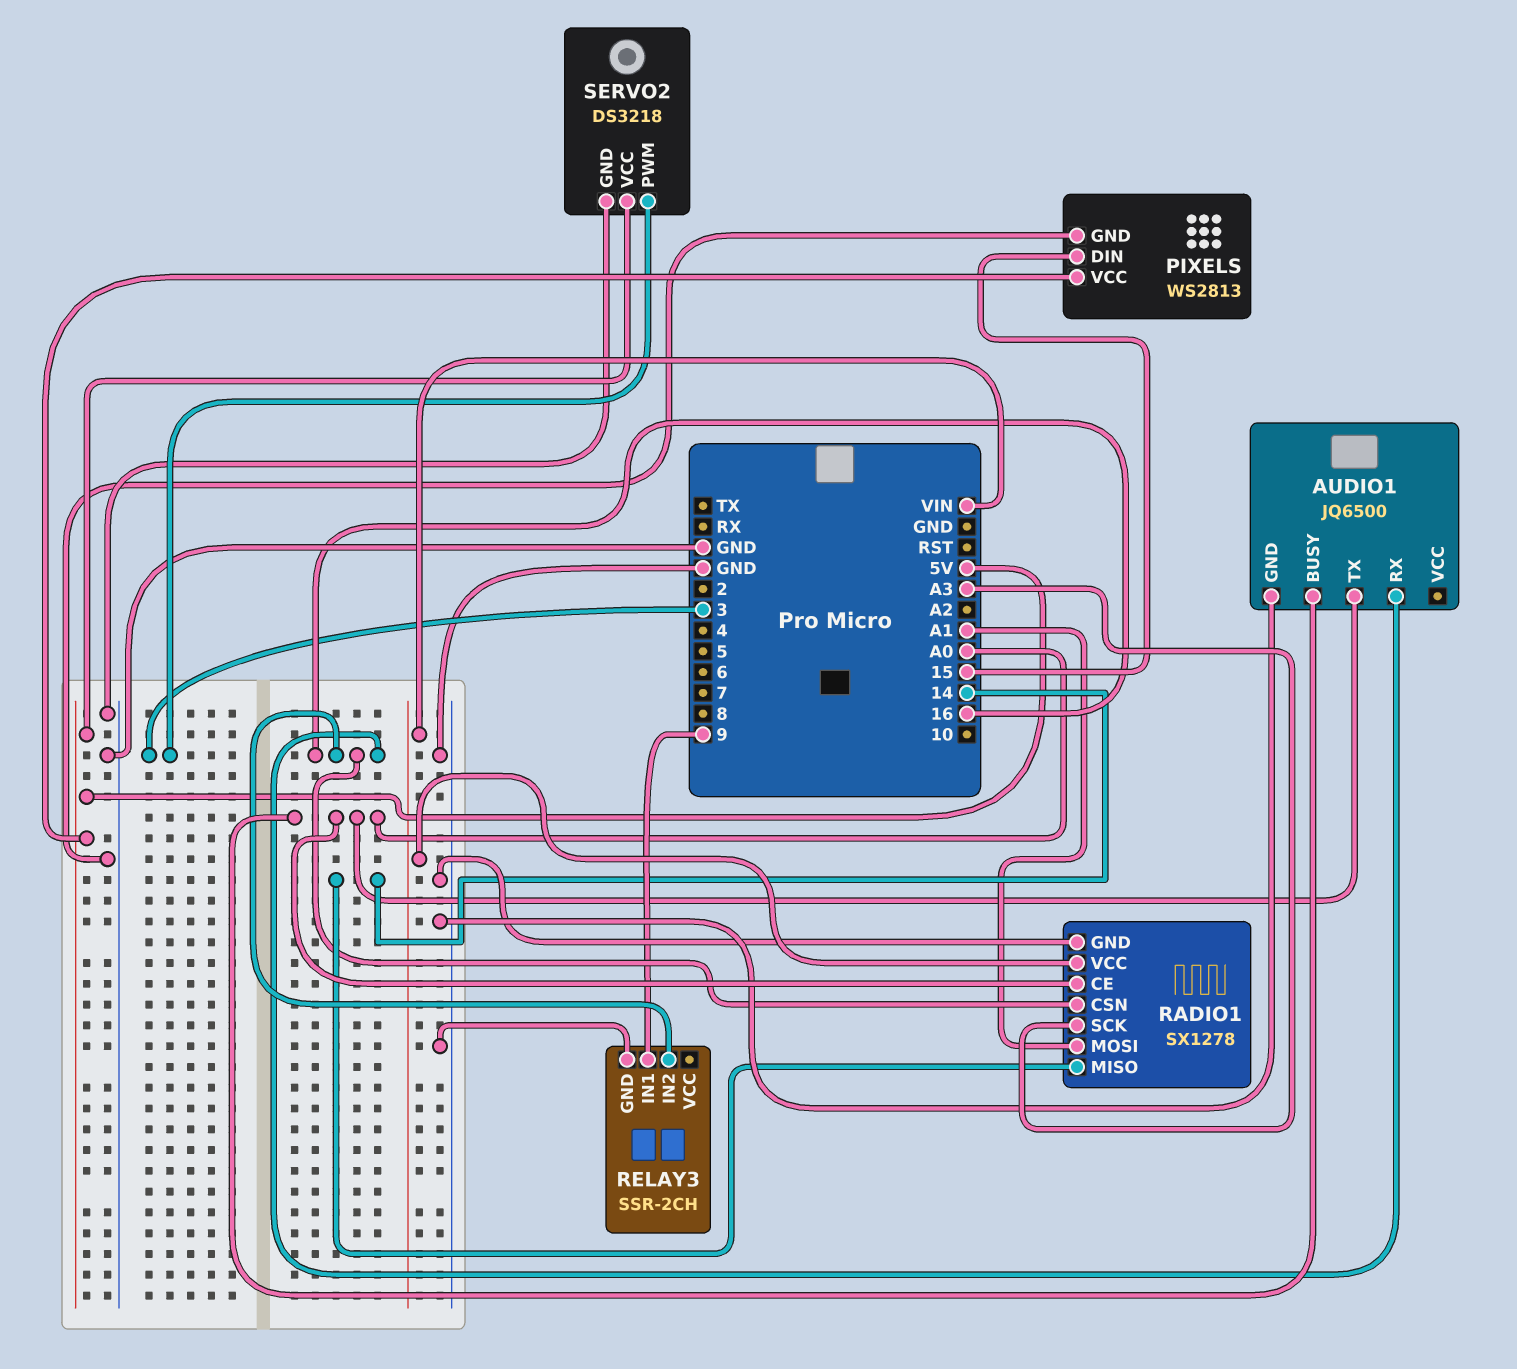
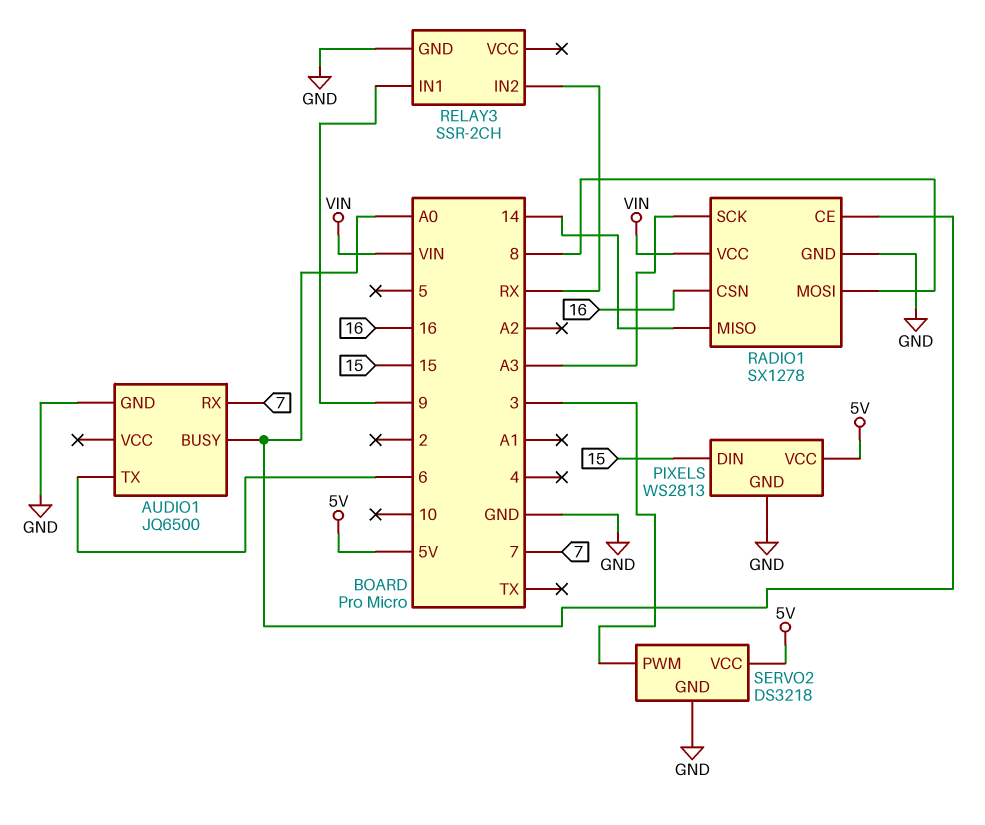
AUDIO1 pin RX: 16 -> 7
AUDIO1 pin TX: A0 -> 6
RADIO1 pin MOSI: A1 -> 8
RELAY3 pin IN2: 16 -> RX

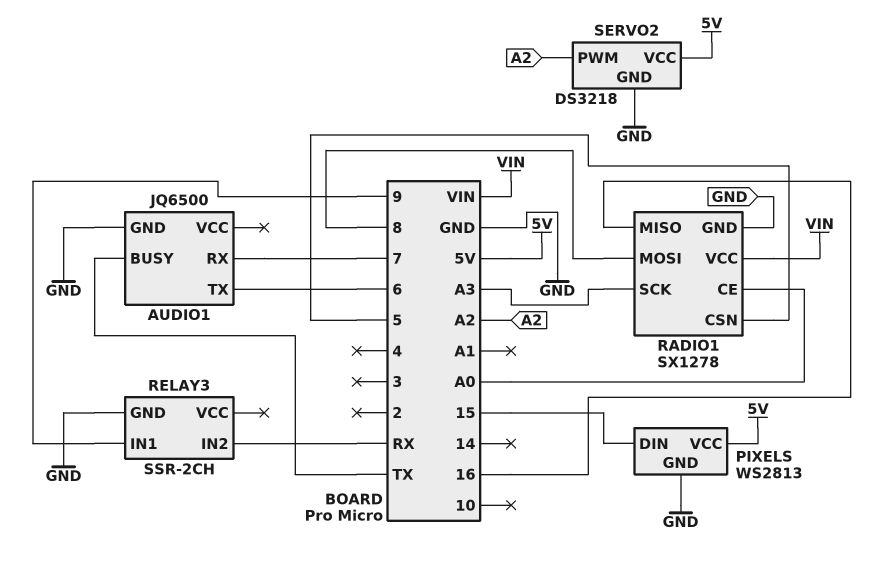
AUDIO1 pin BUSY: A0 -> TX
RADIO1 pin CSN: 16 -> 5
RADIO1 pin MISO: 14 -> 16
SERVO2 pin PWM: 3 -> A2

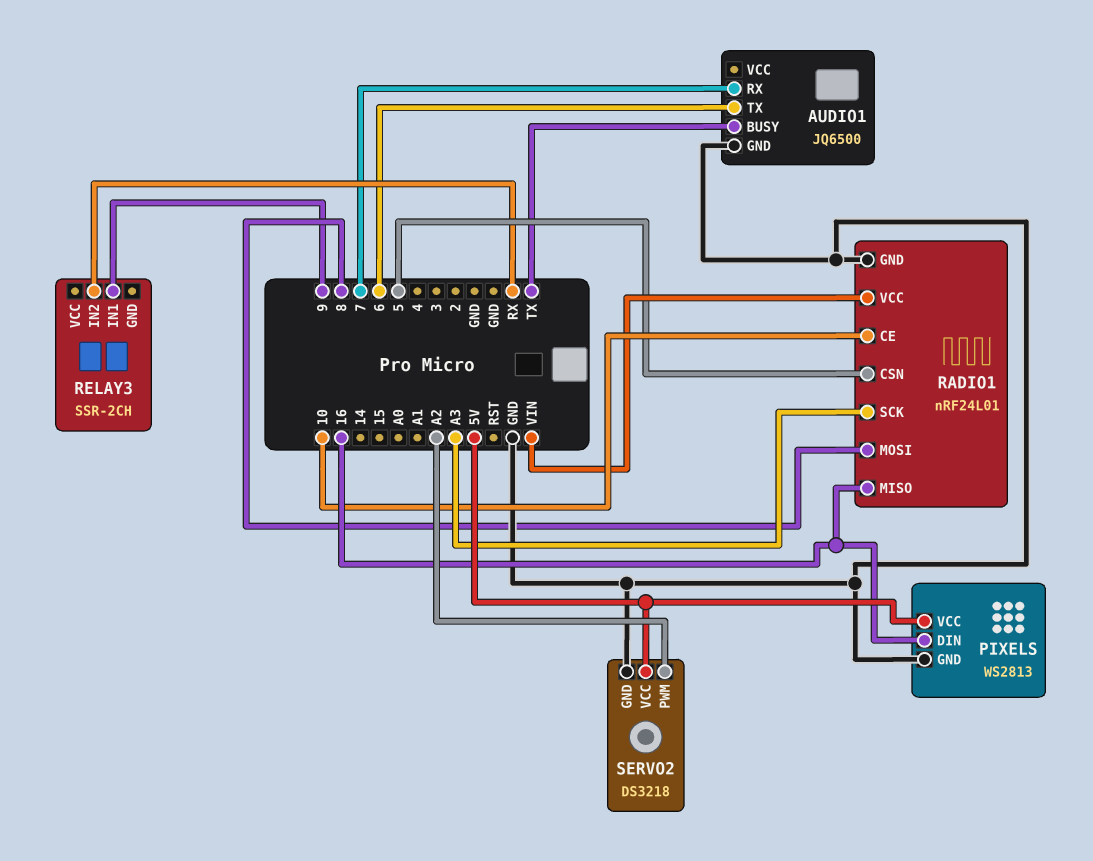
PIXELS pin DIN: 15 -> 16
RADIO1: SX1278 -> nRF24L01
RADIO1 pin CE: A0 -> 10
RELAY3 pin GND: GND -> none

